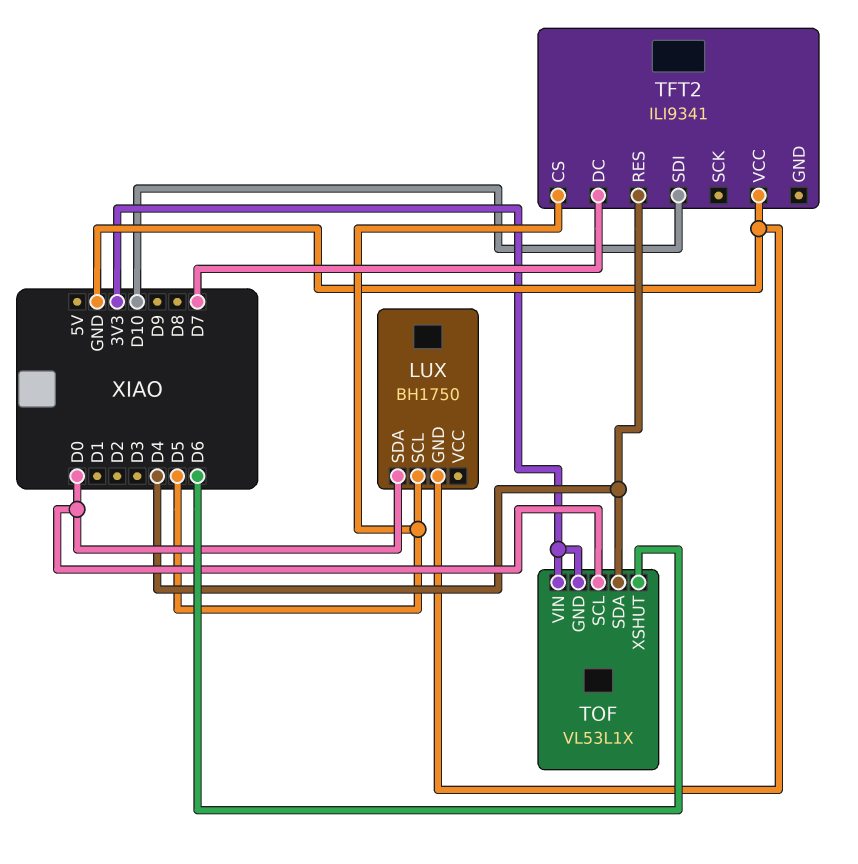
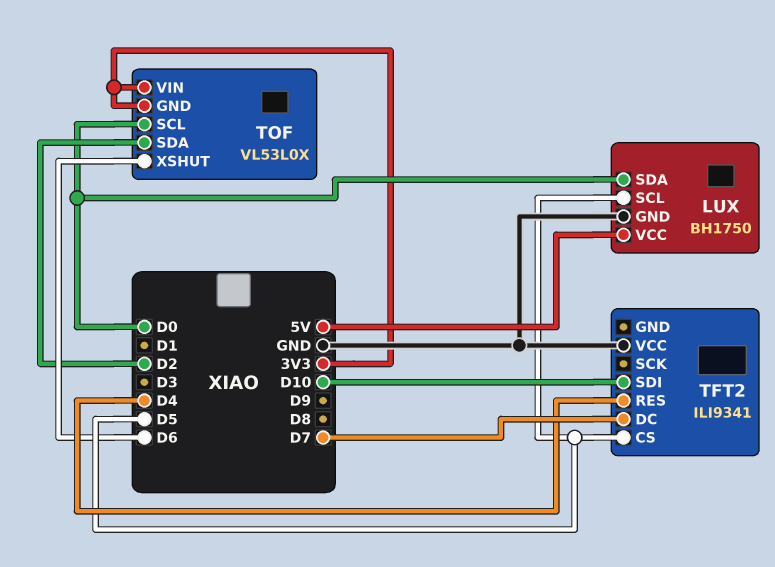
LUX pin VCC: none -> 5V
TOF: VL53L1X -> VL53L0X
TOF pin SDA: D4 -> D2

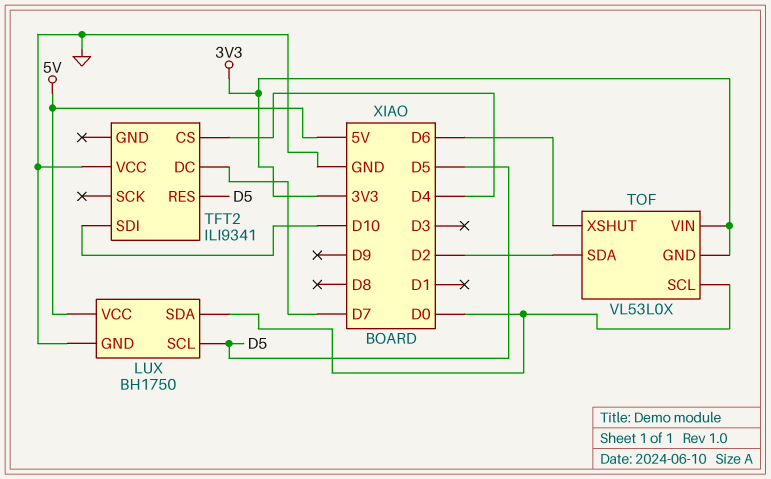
TFT2 pin CS: D5 -> D4
TFT2 pin RES: D4 -> D5

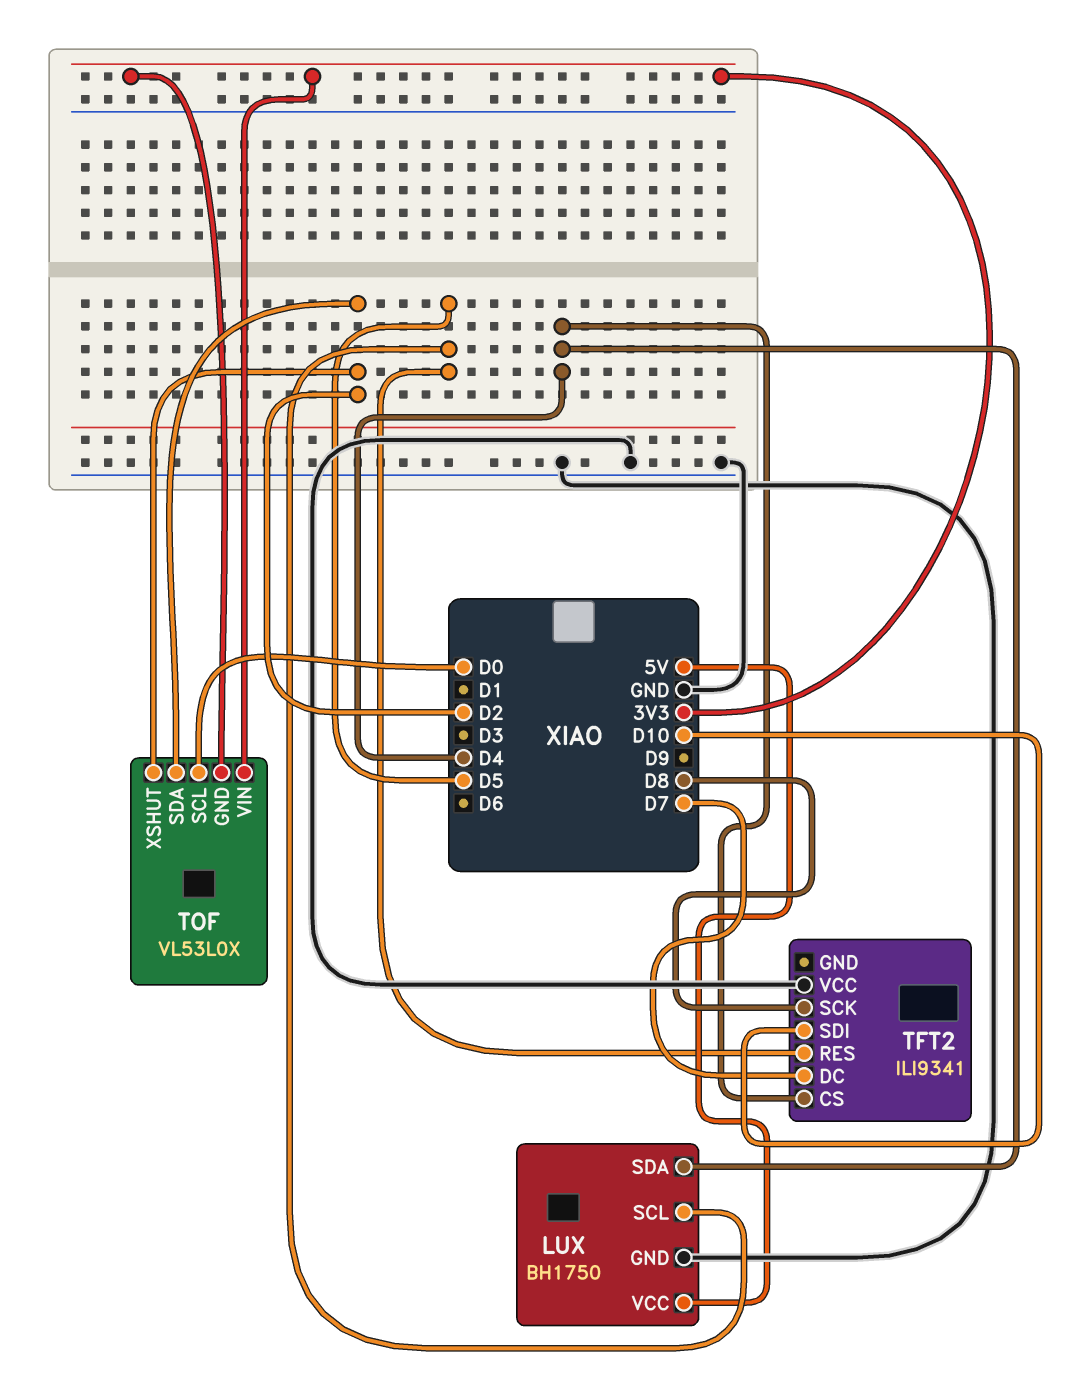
LUX pin SDA: D0 -> D4
TFT2 pin SCK: none -> D8
TOF pin XSHUT: D6 -> D2

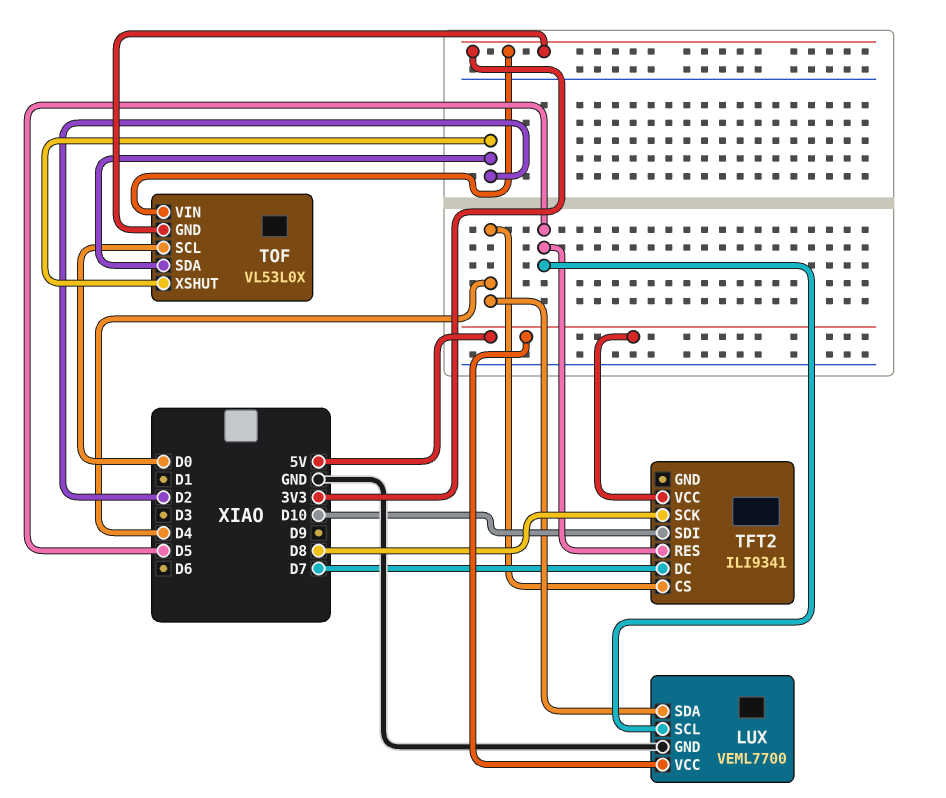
LUX: BH1750 -> VEML7700
TFT2 pin VCC: GND -> 5V

